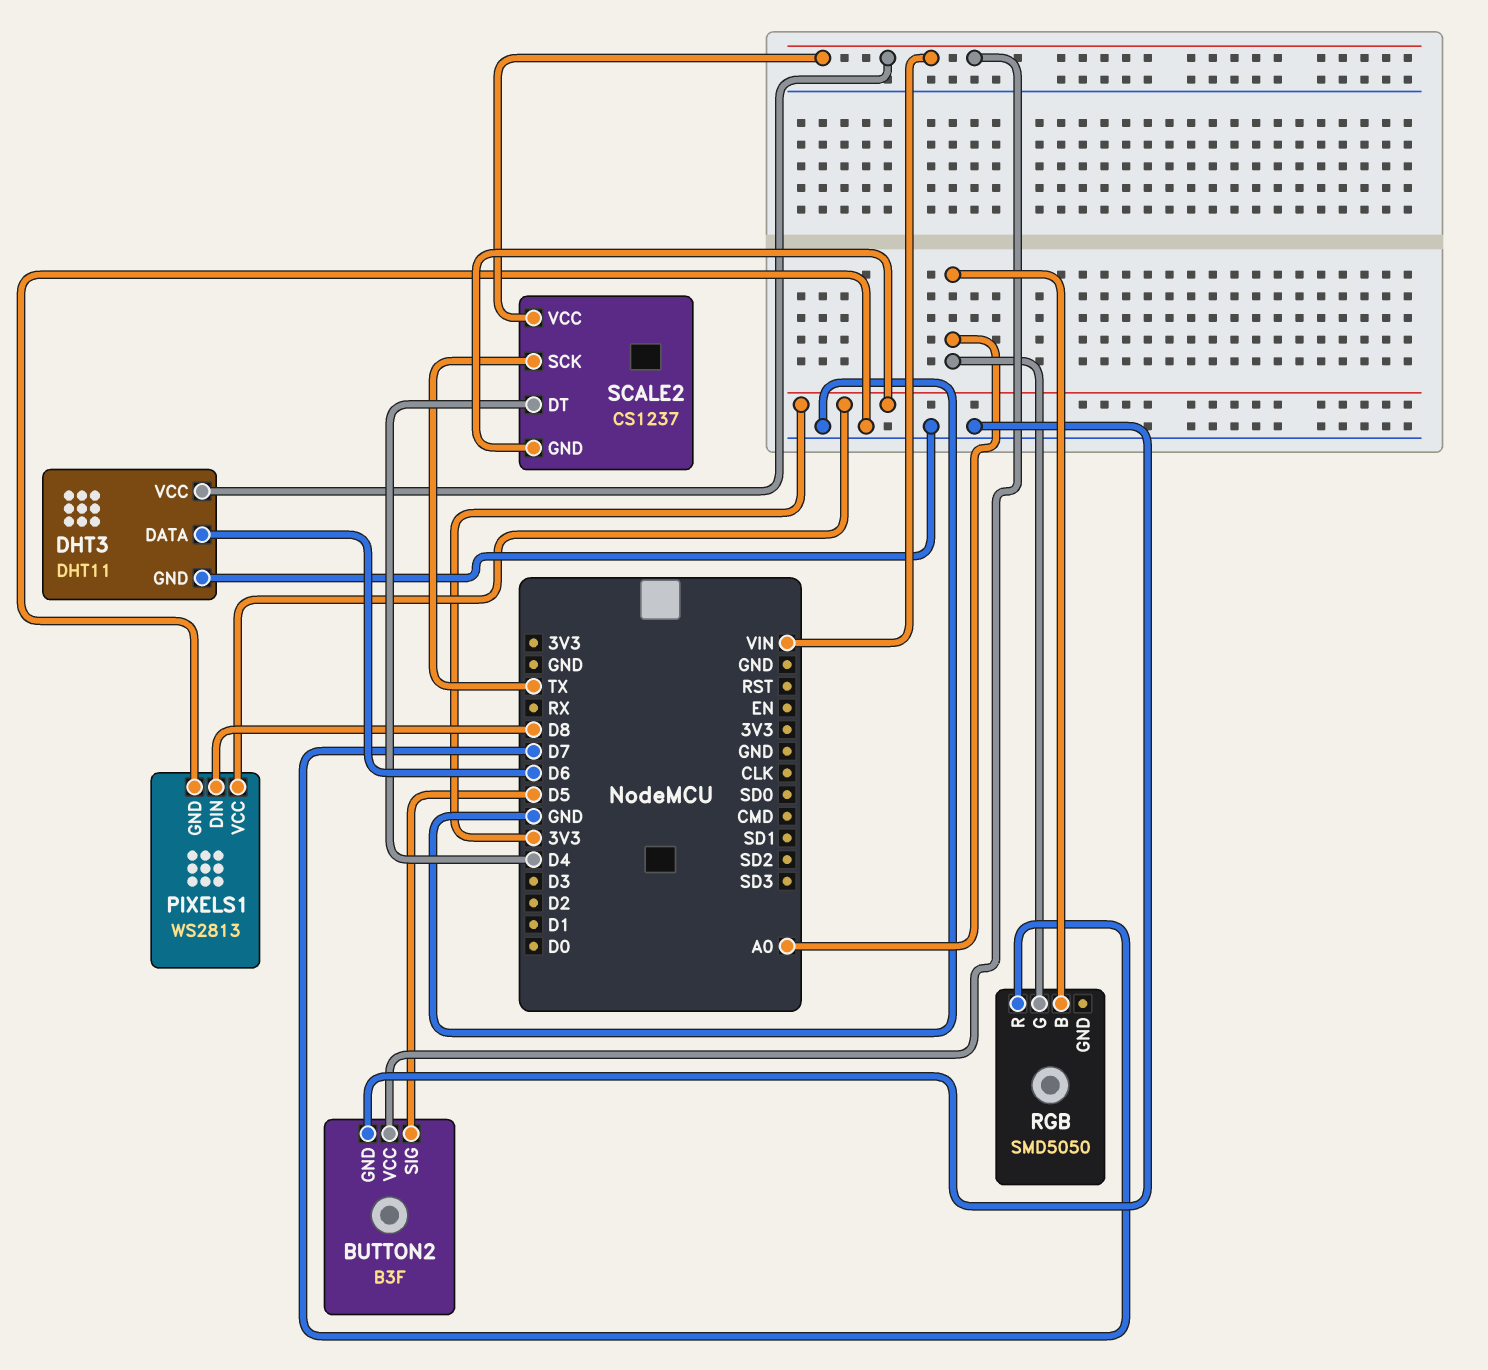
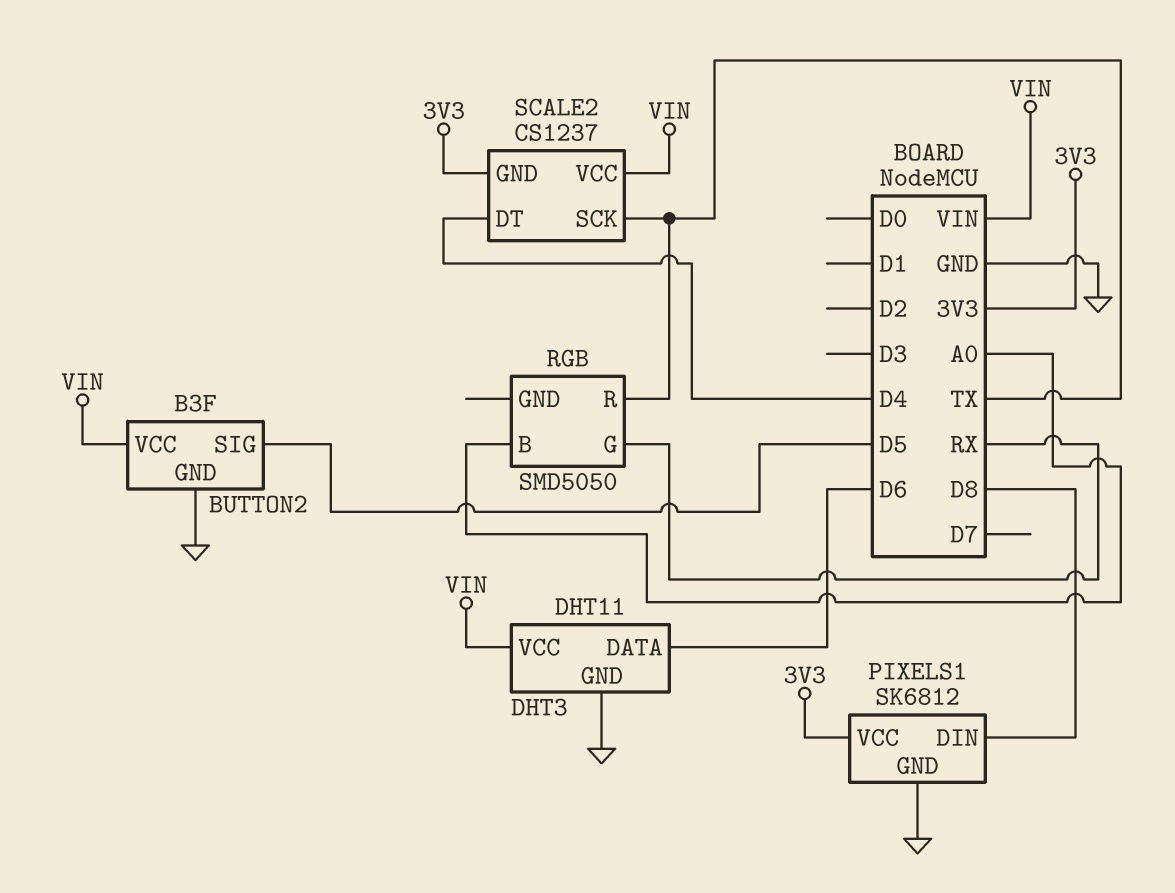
PIXELS1: WS2813 -> SK6812
RGB pin G: A0 -> RX
RGB pin R: D7 -> TX

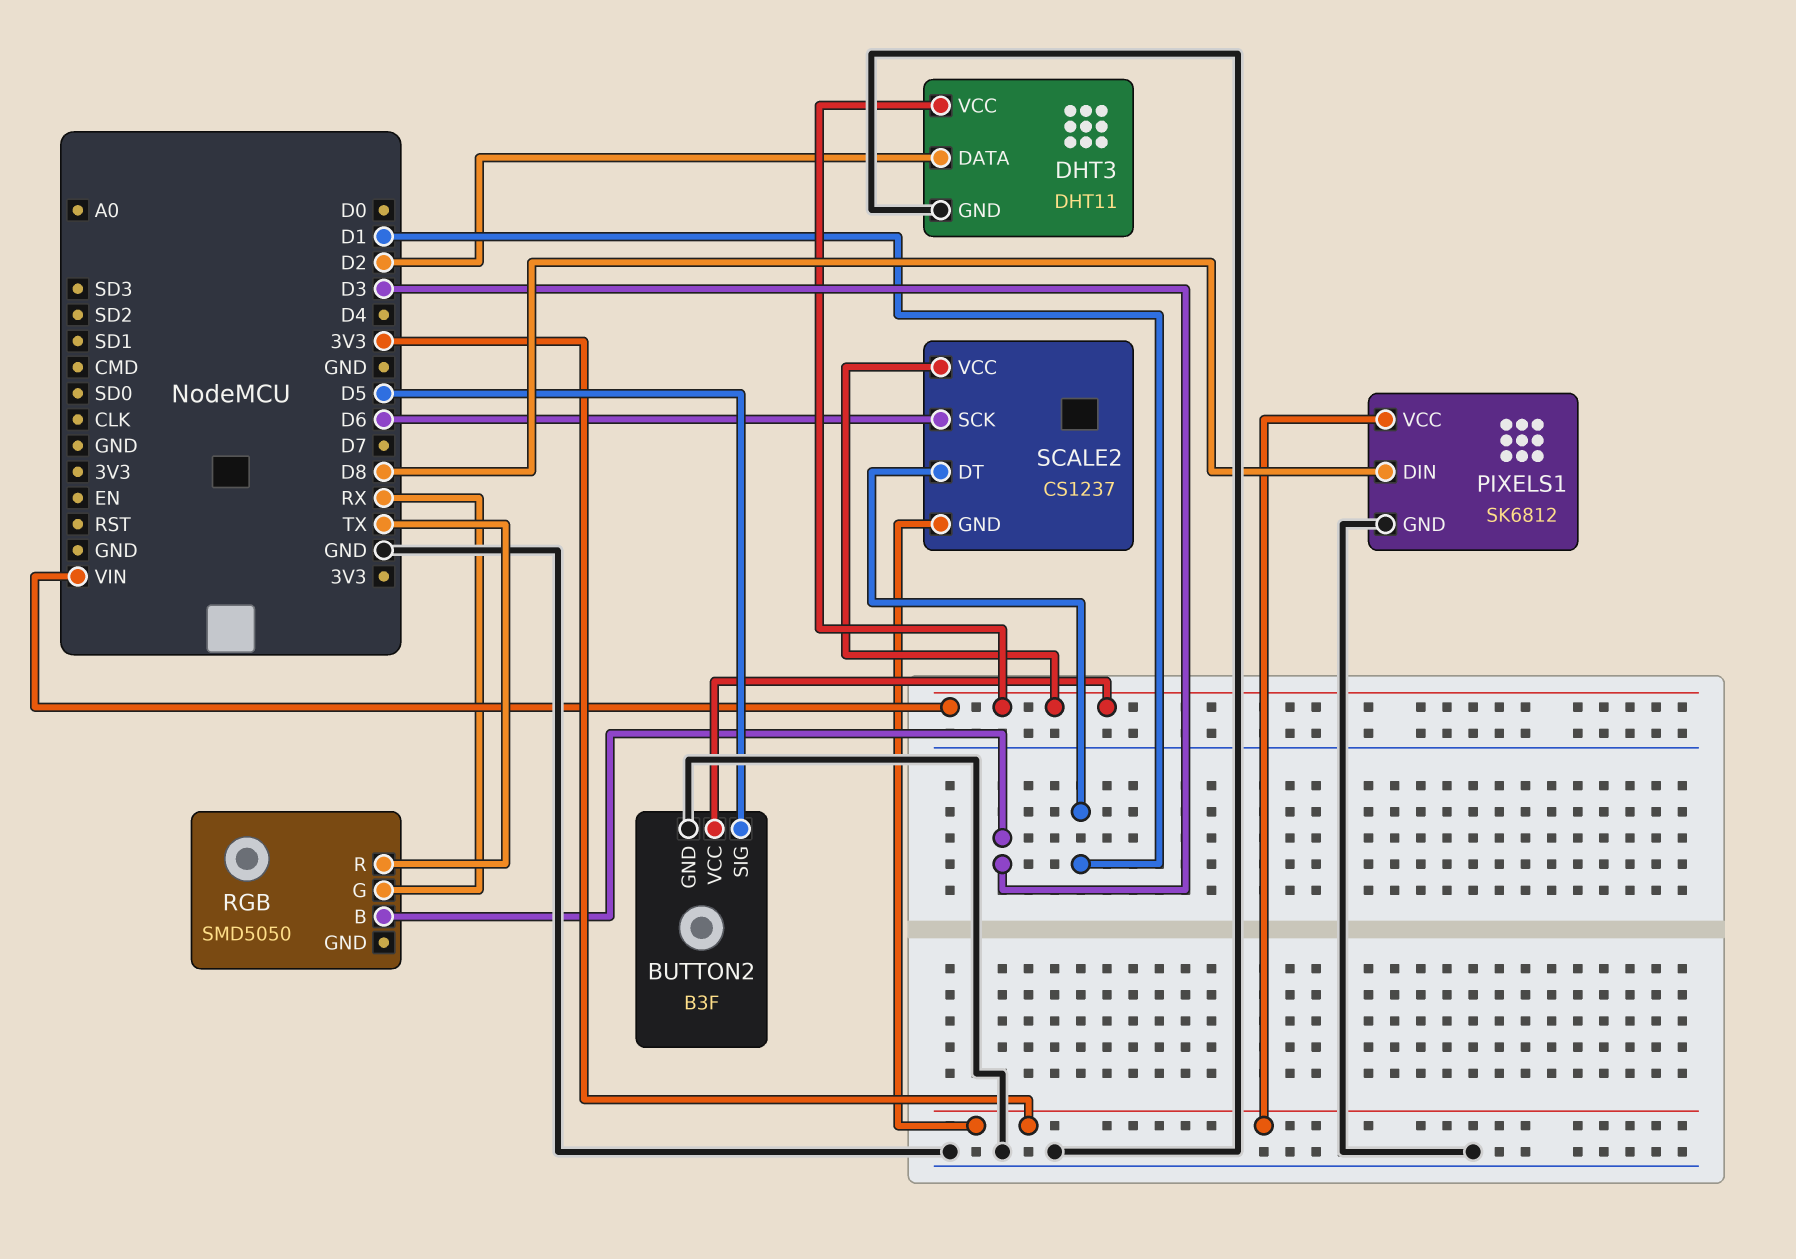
DHT3 pin DATA: D6 -> D2
RGB pin B: A0 -> D3
SCALE2 pin DT: D4 -> D1
SCALE2 pin SCK: TX -> D6

